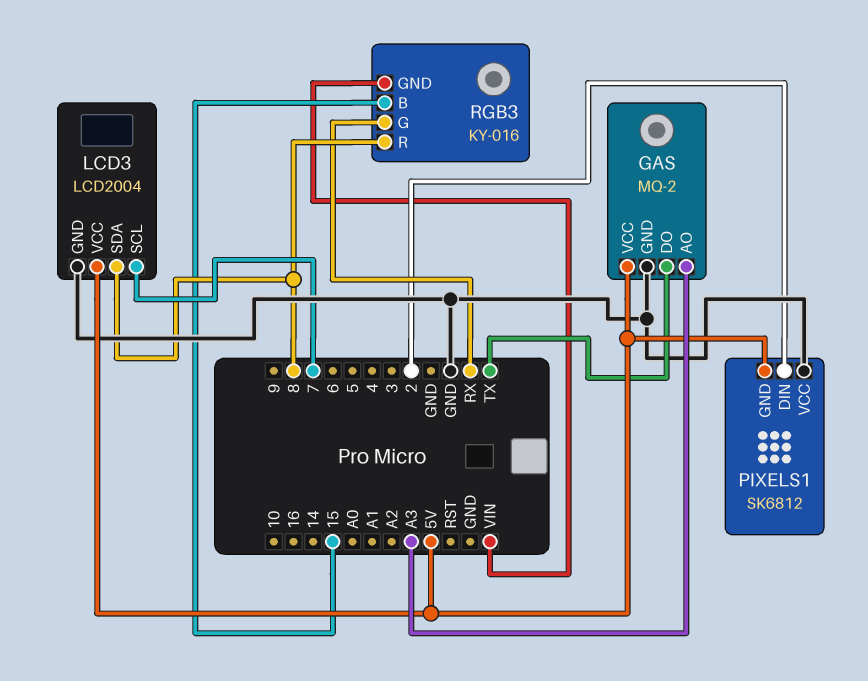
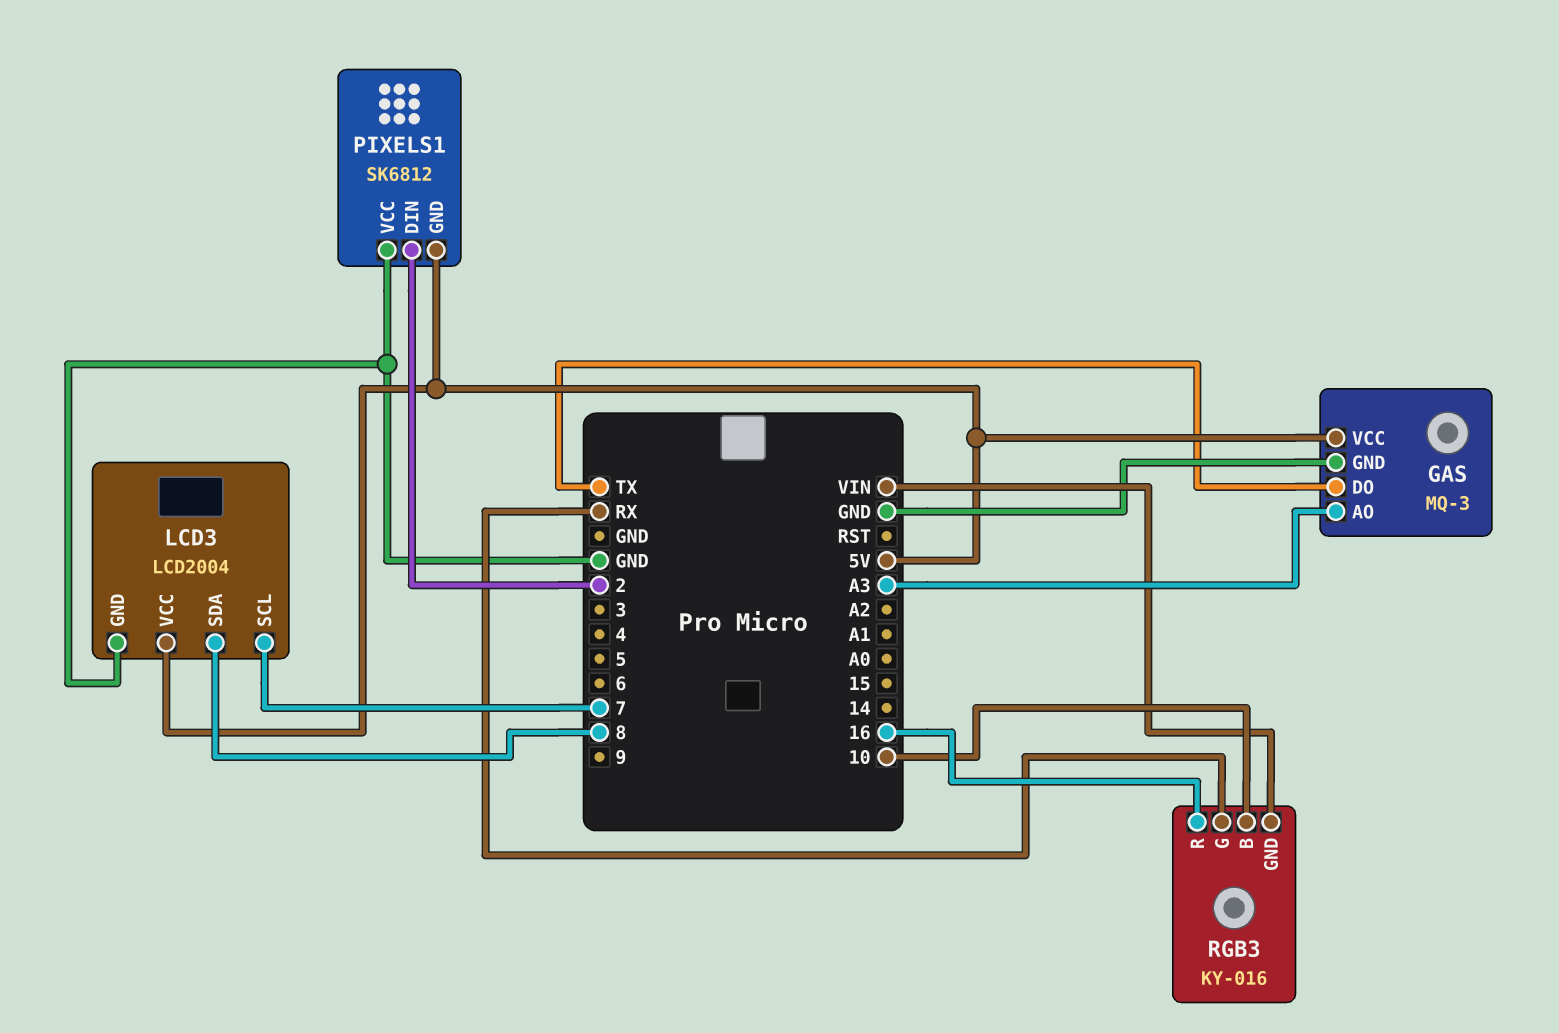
GAS: MQ-2 -> MQ-3
RGB3 pin B: 15 -> 10
RGB3 pin R: 8 -> 16

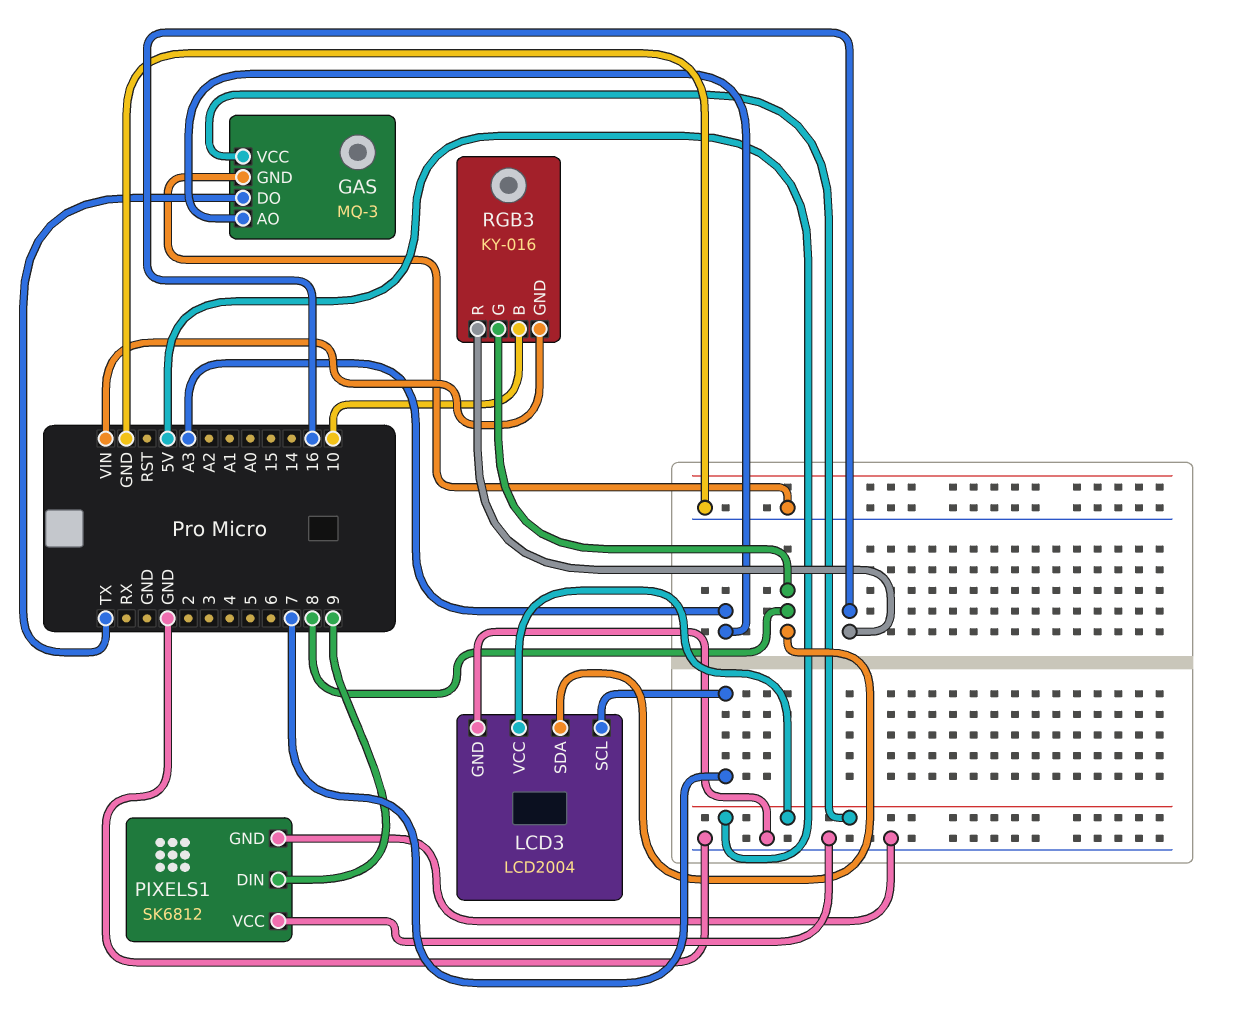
PIXELS1 pin DIN: 2 -> 9
PIXELS1 pin GND: 5V -> GND
RGB3 pin G: RX -> 8

